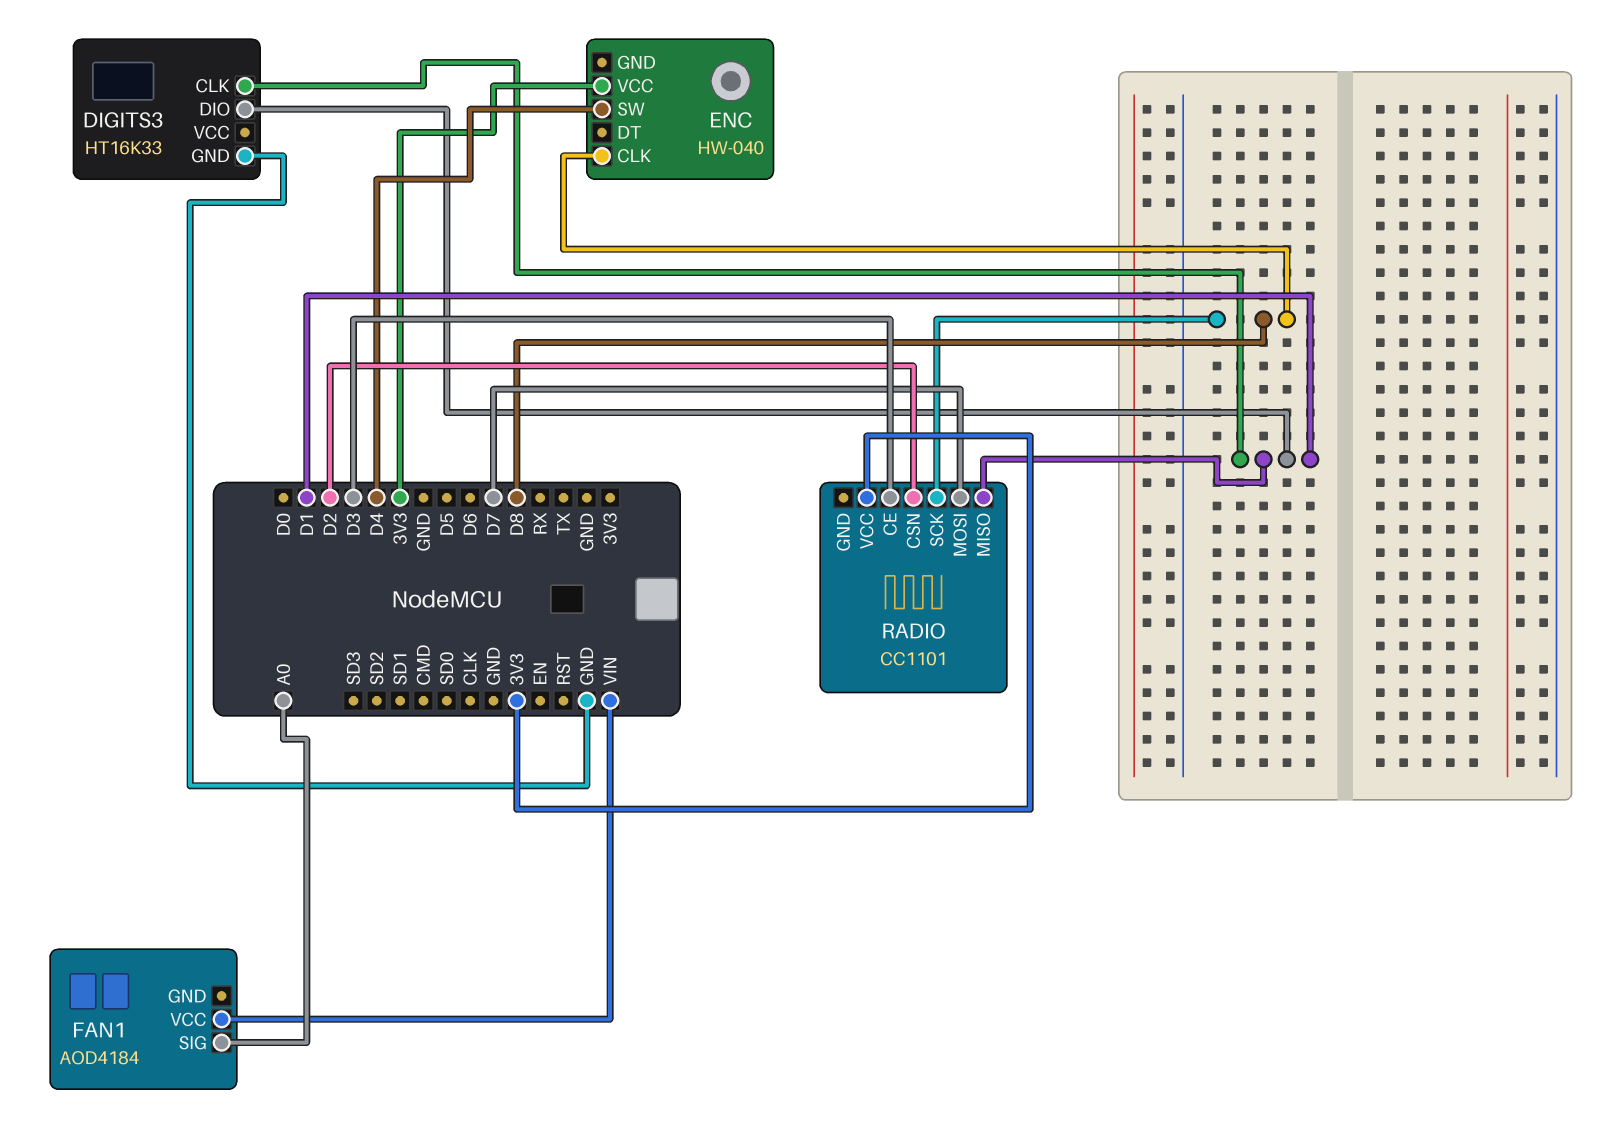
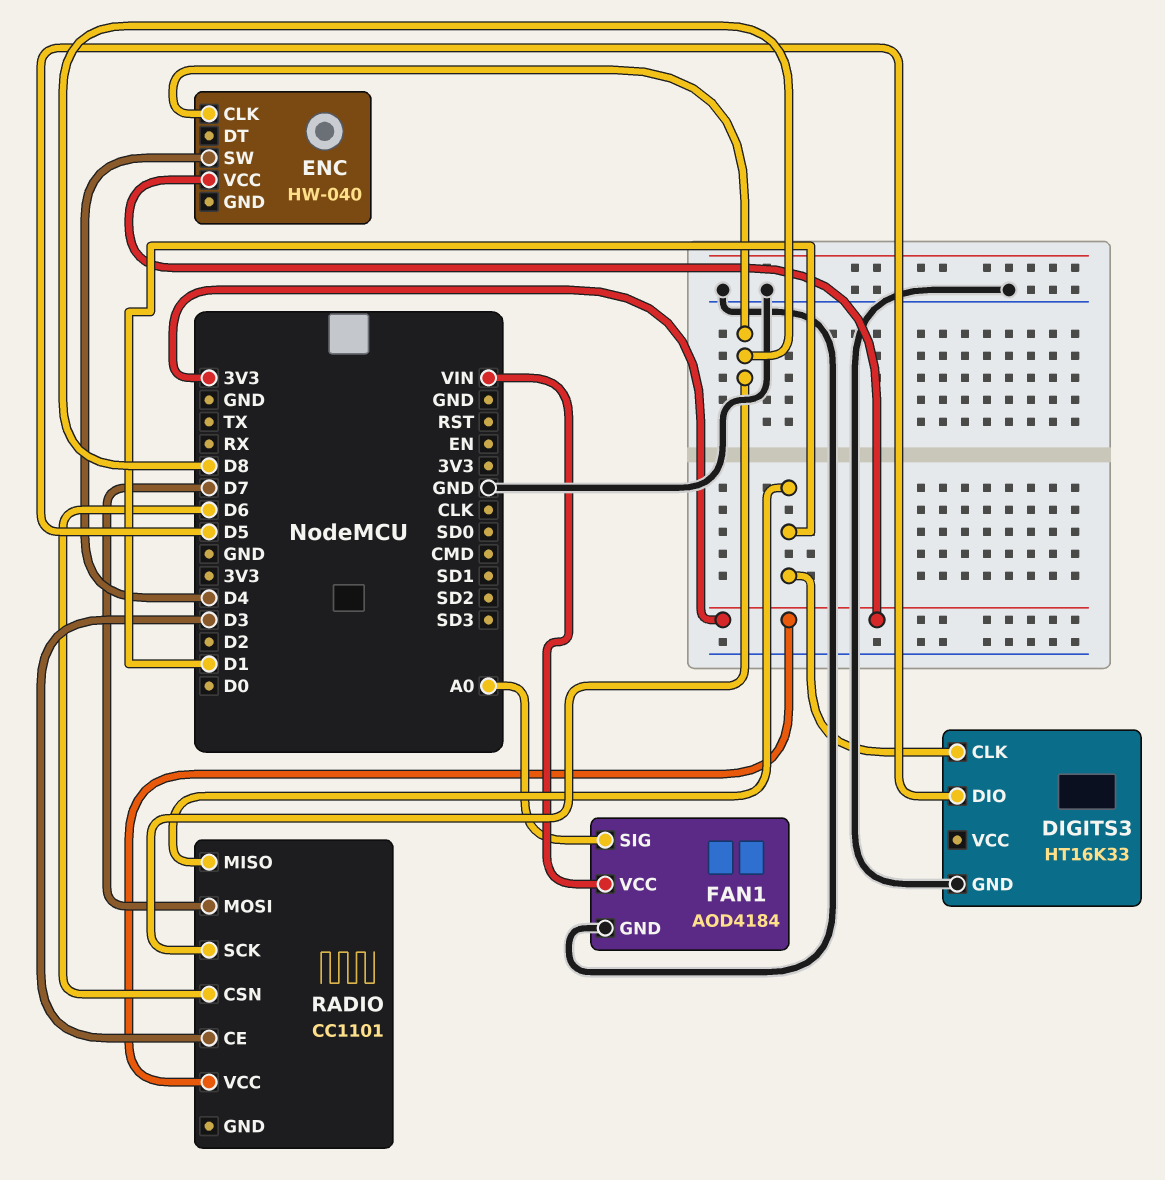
DIGITS3 pin DIO: D1 -> D5
FAN1 pin GND: none -> GND
RADIO pin CSN: D2 -> D6

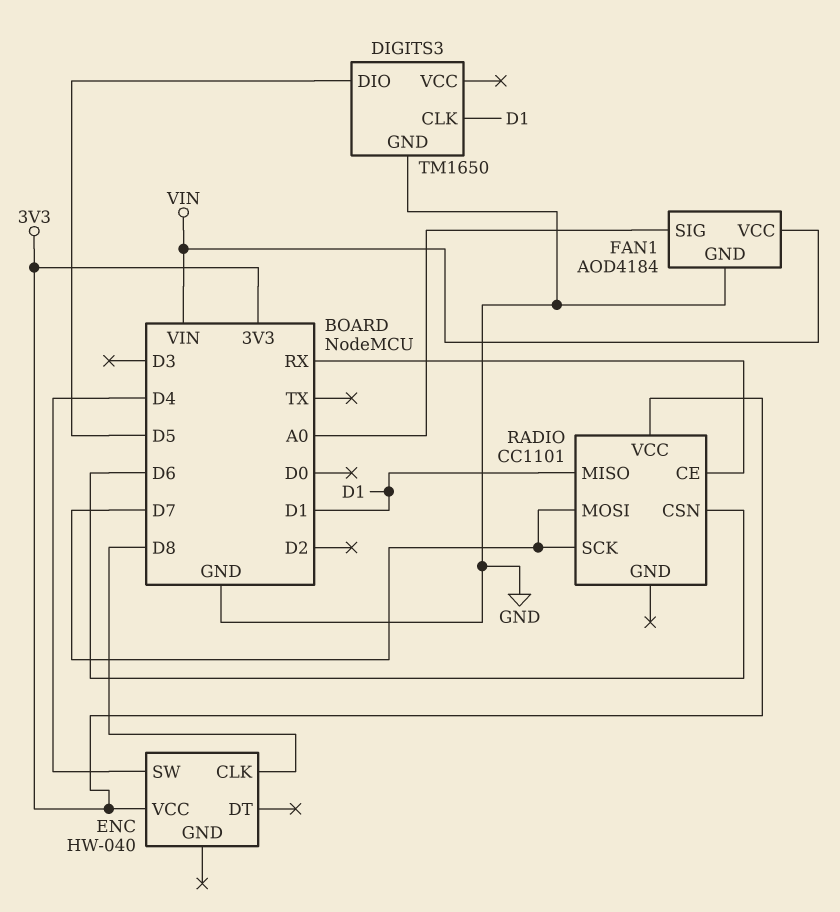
DIGITS3: HT16K33 -> TM1650
RADIO pin CE: D3 -> RX
RADIO pin SCK: D8 -> D7

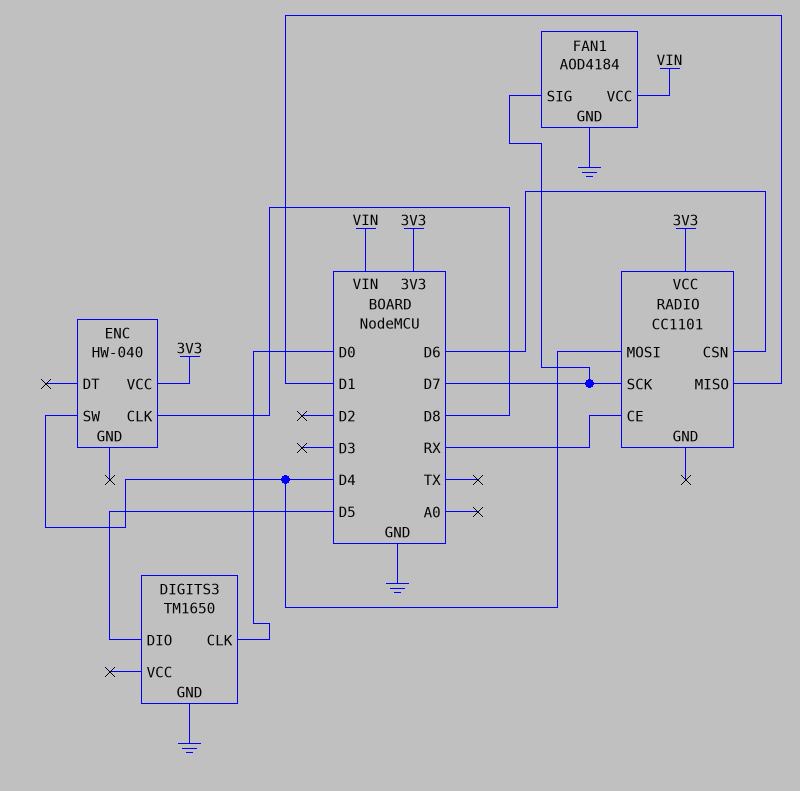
DIGITS3 pin CLK: D1 -> D0
FAN1 pin SIG: A0 -> D7
RADIO pin MOSI: D7 -> D4

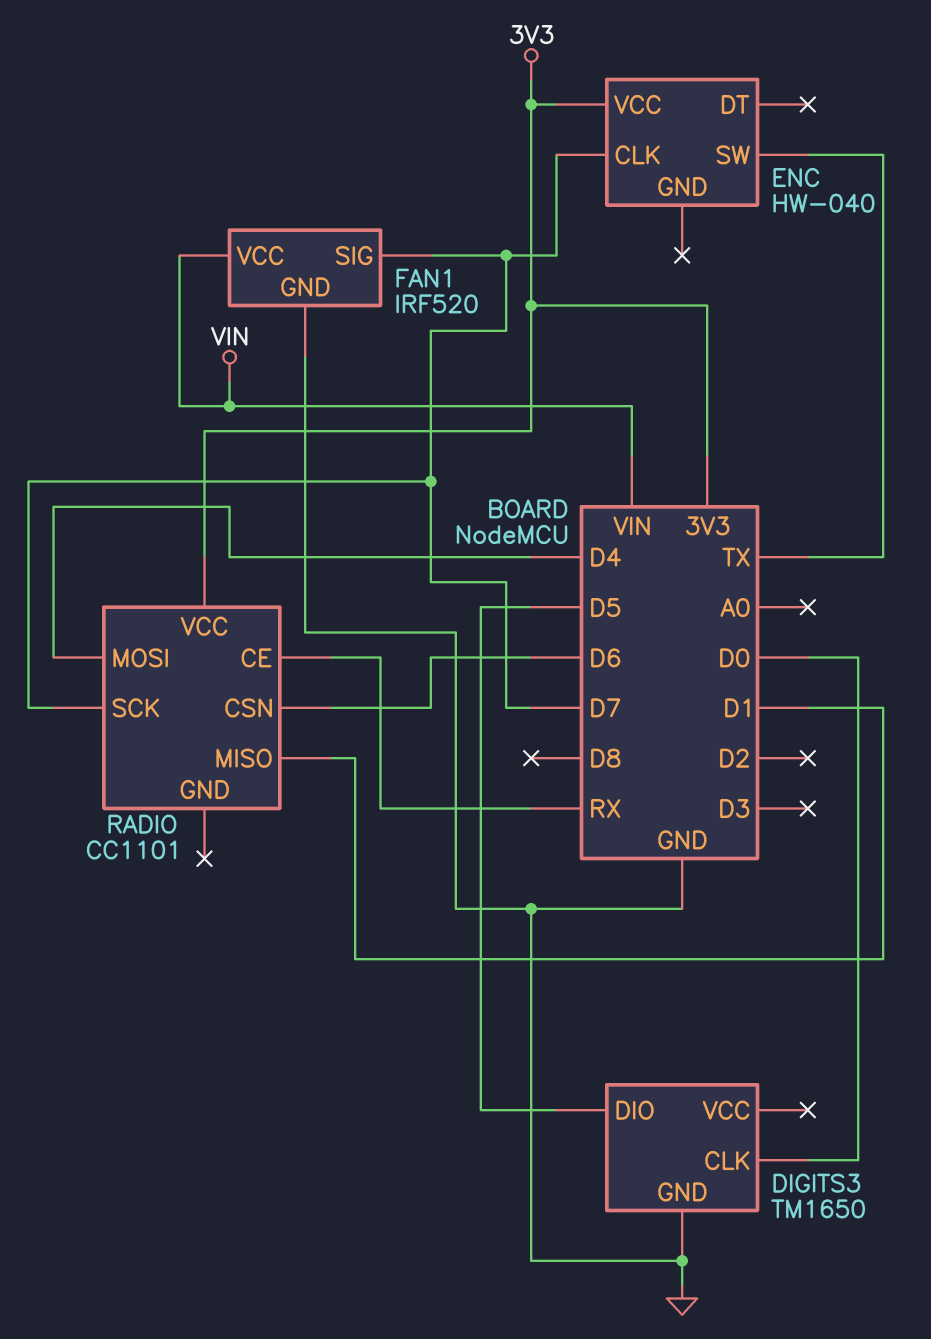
ENC pin CLK: D8 -> D7
ENC pin SW: D4 -> TX
FAN1: AOD4184 -> IRF520

